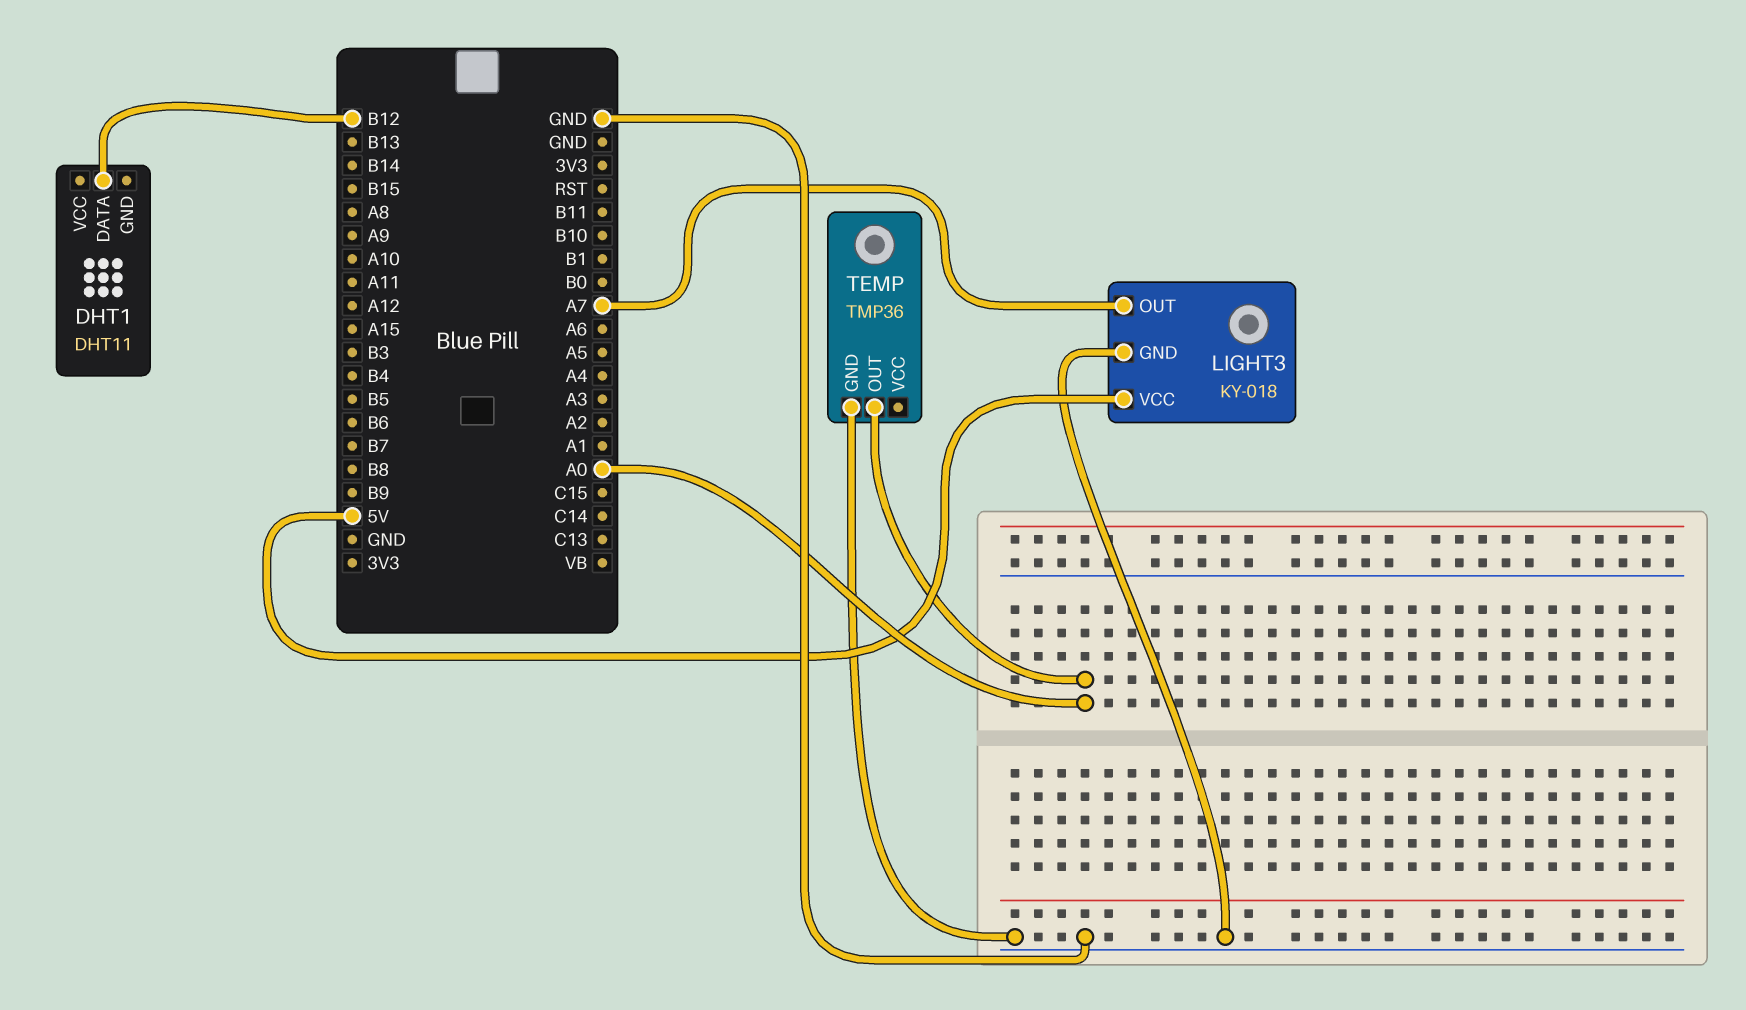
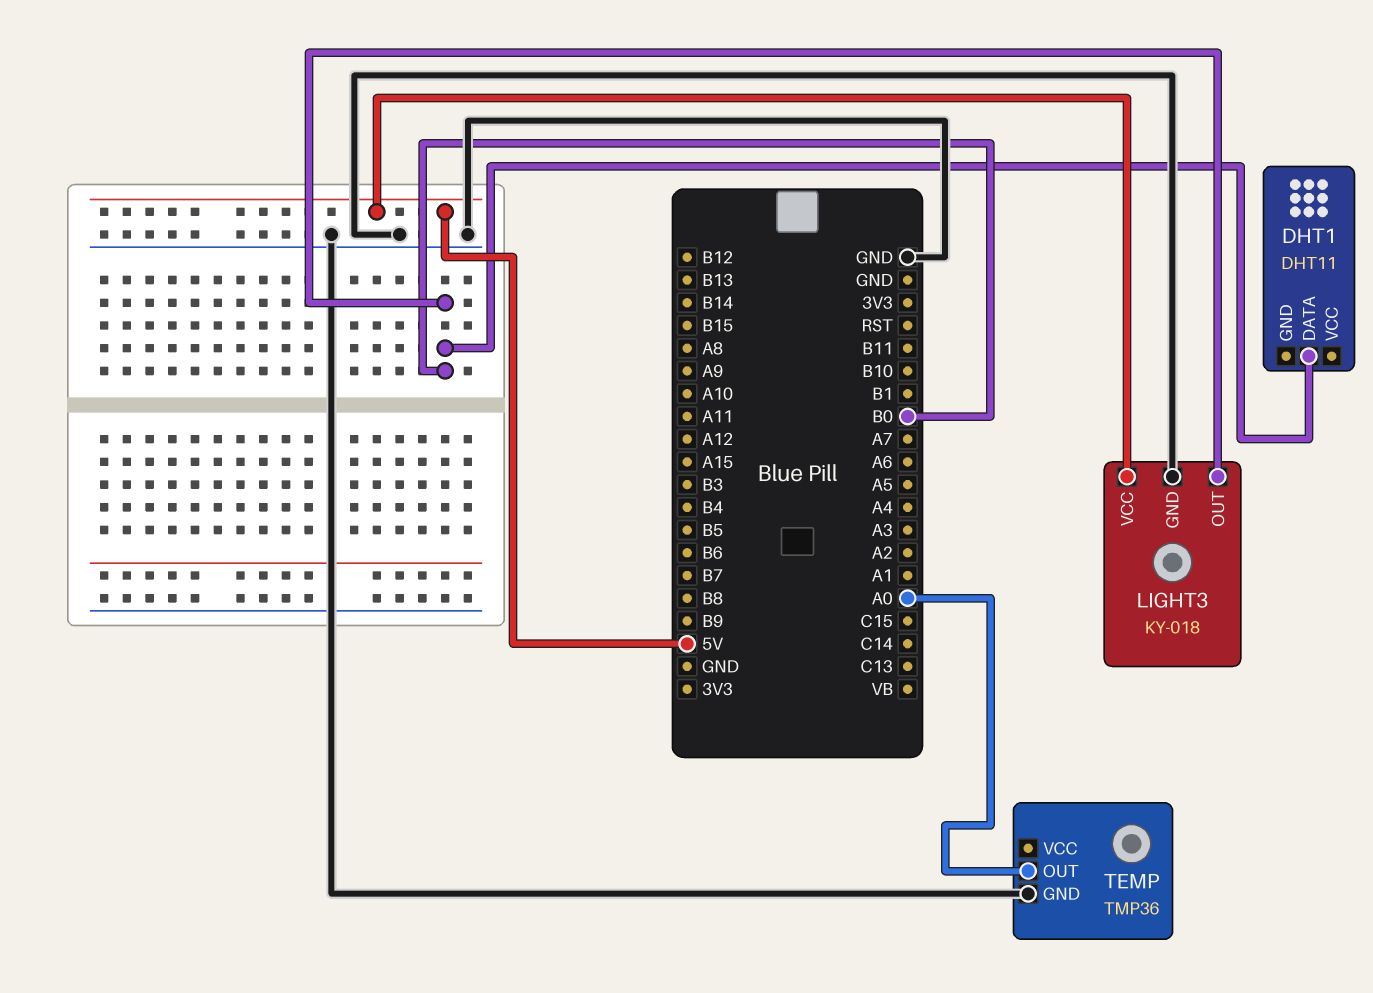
DHT1 pin DATA: B12 -> B0
LIGHT3 pin OUT: A7 -> B0

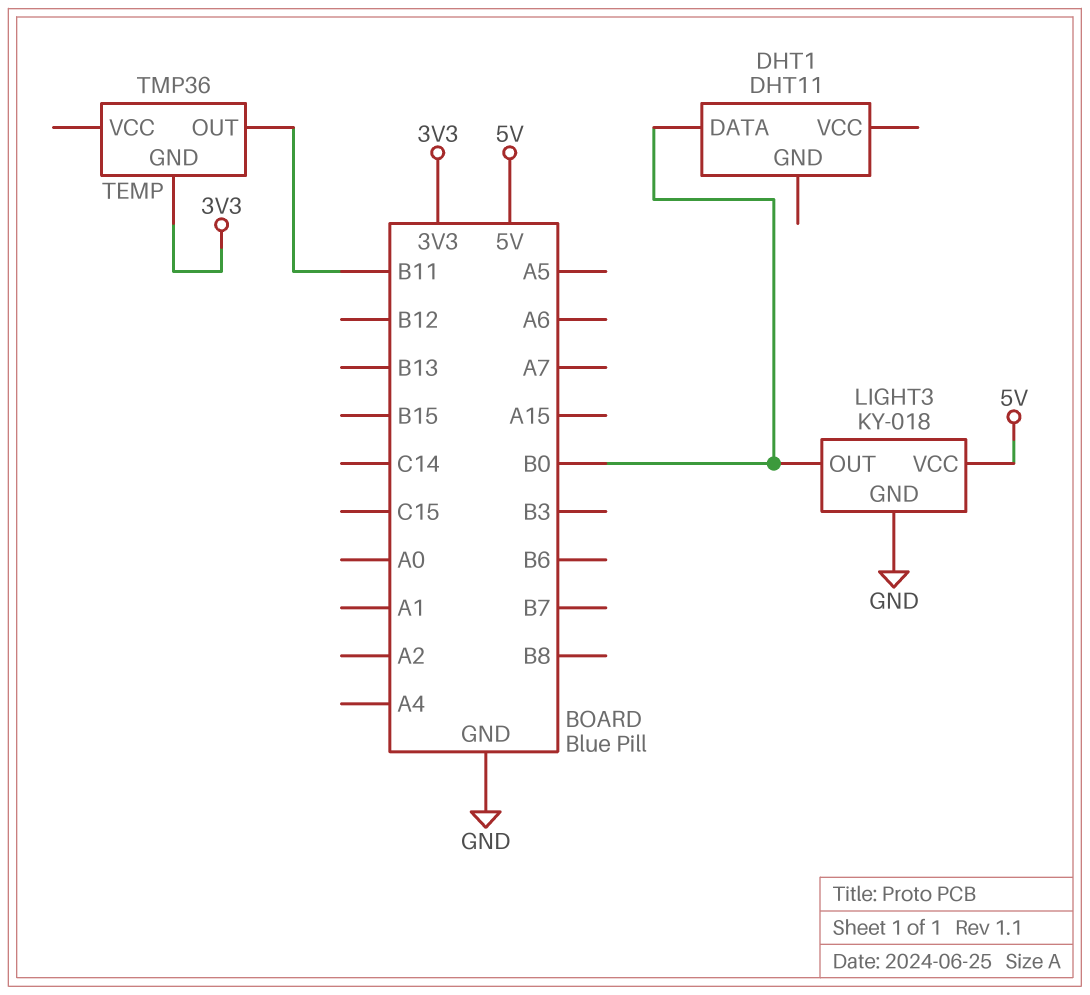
TEMP pin GND: GND -> 3V3
TEMP pin OUT: A0 -> B11

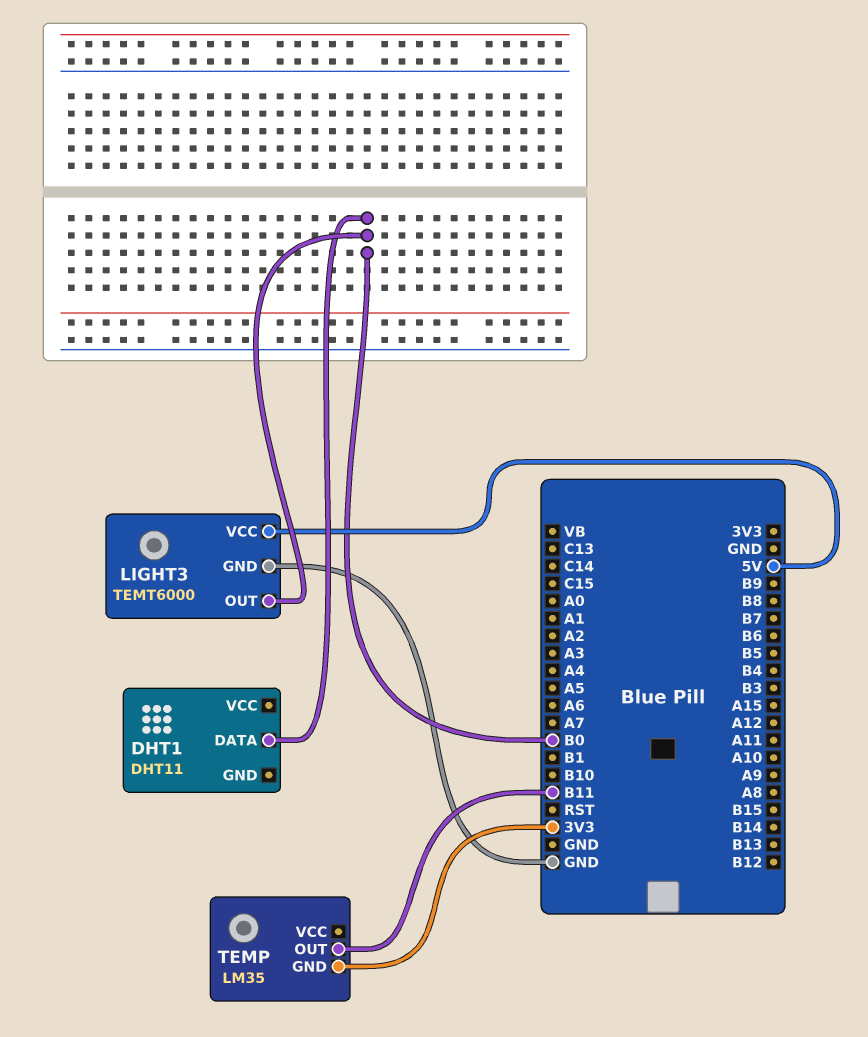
LIGHT3: KY-018 -> TEMT6000
TEMP: TMP36 -> LM35

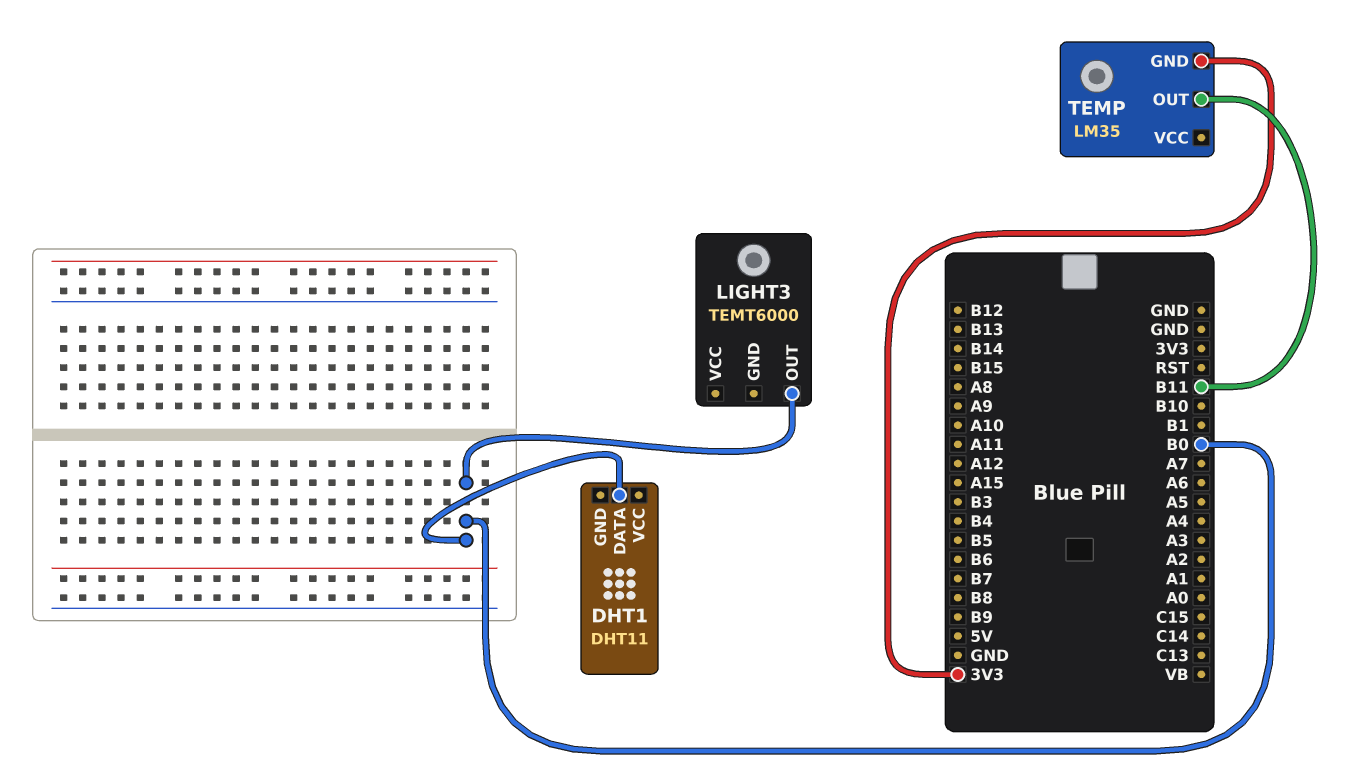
LIGHT3 pin GND: GND -> none
LIGHT3 pin VCC: 5V -> none

